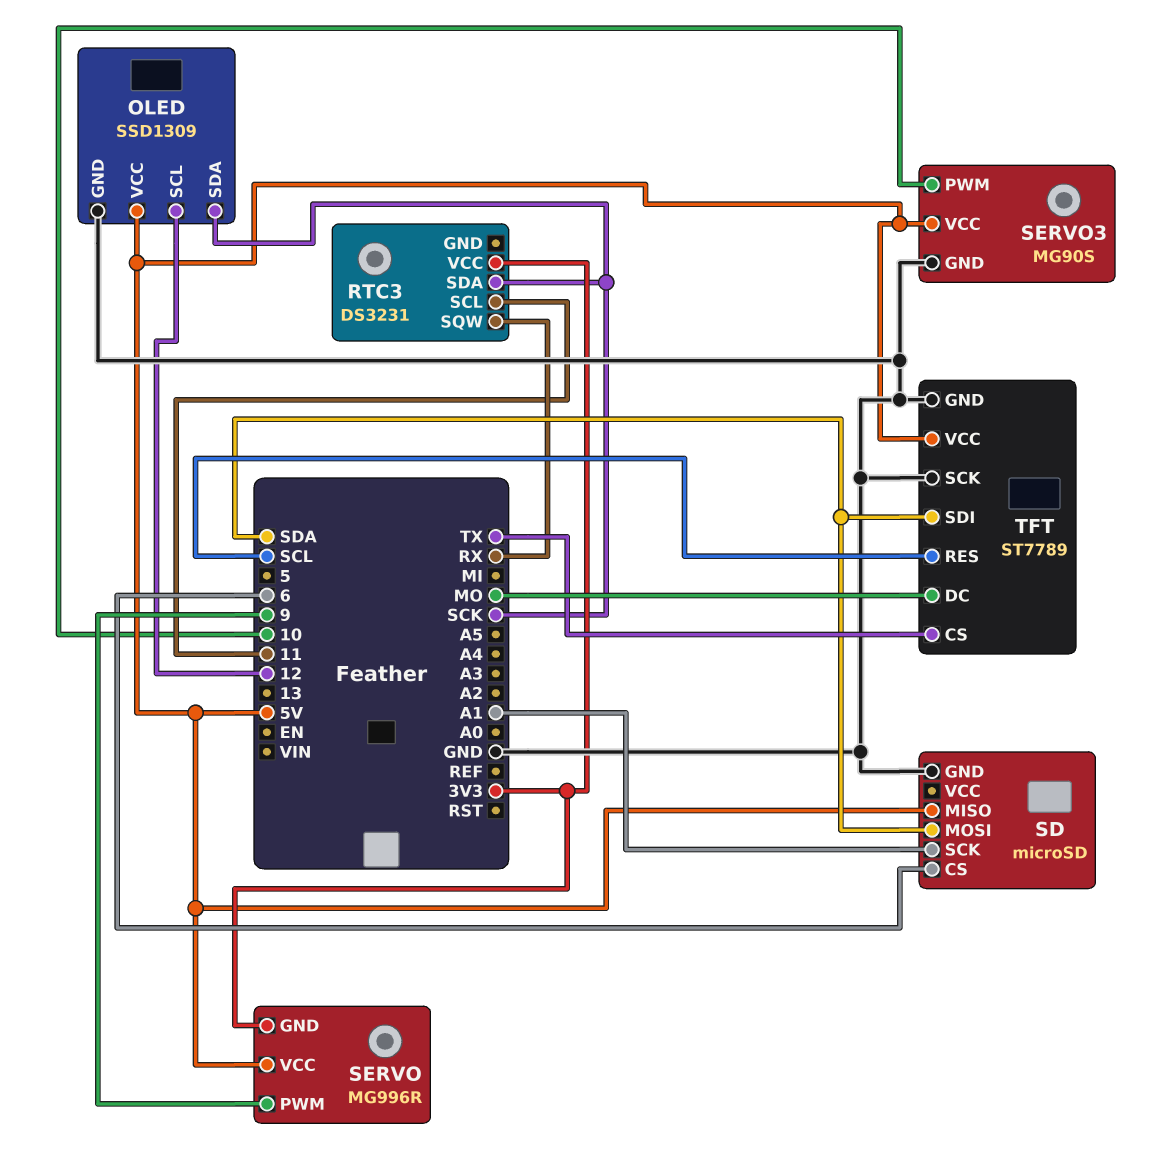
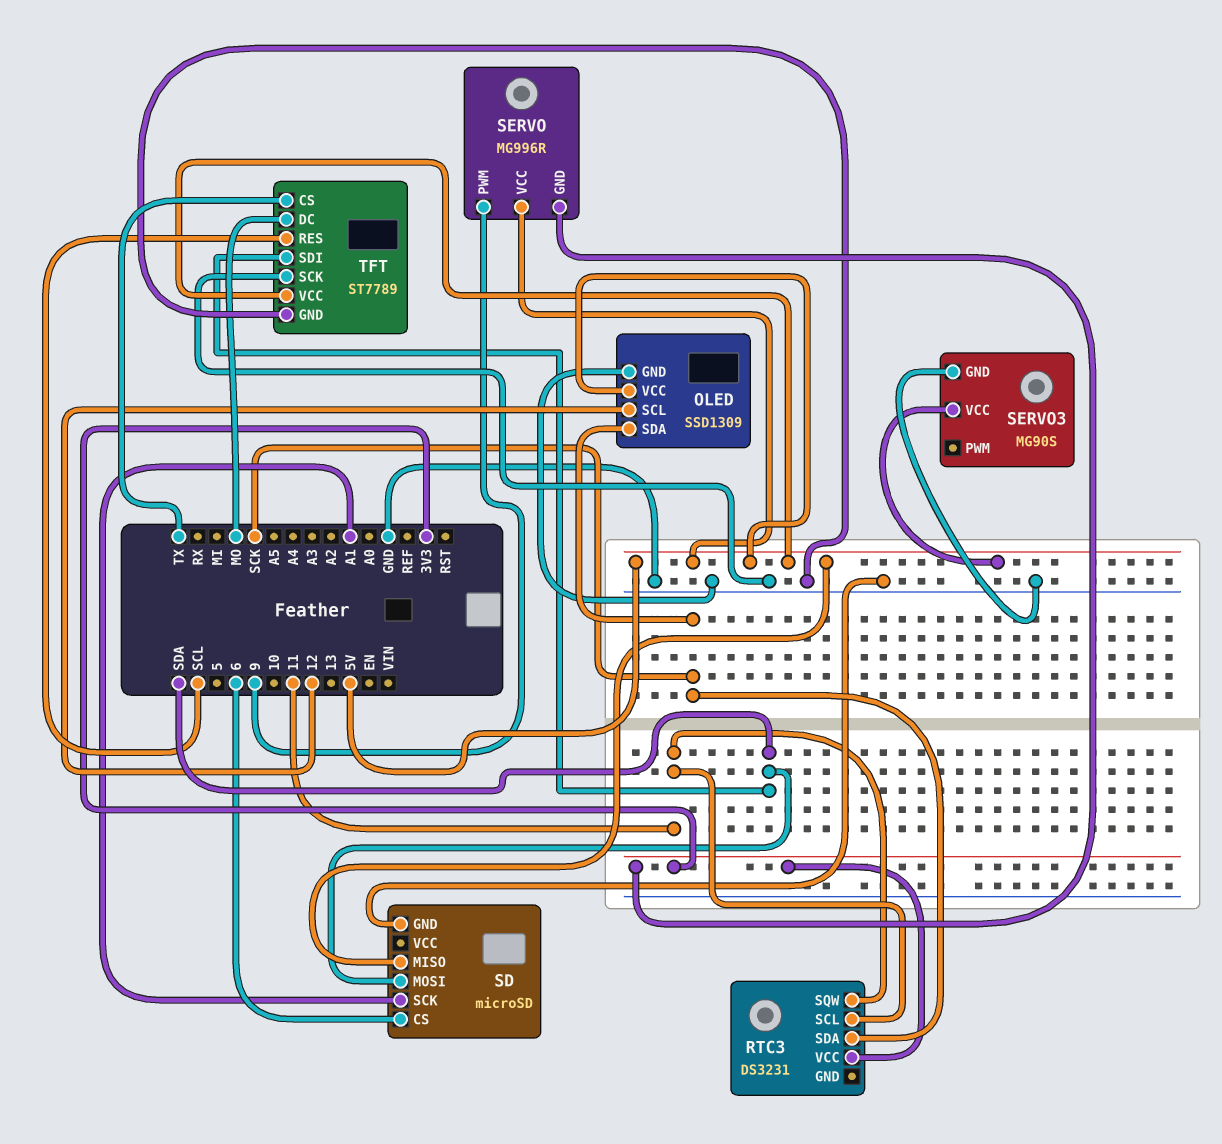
RTC3 pin SQW: RX -> 11
SERVO3 pin PWM: 10 -> none

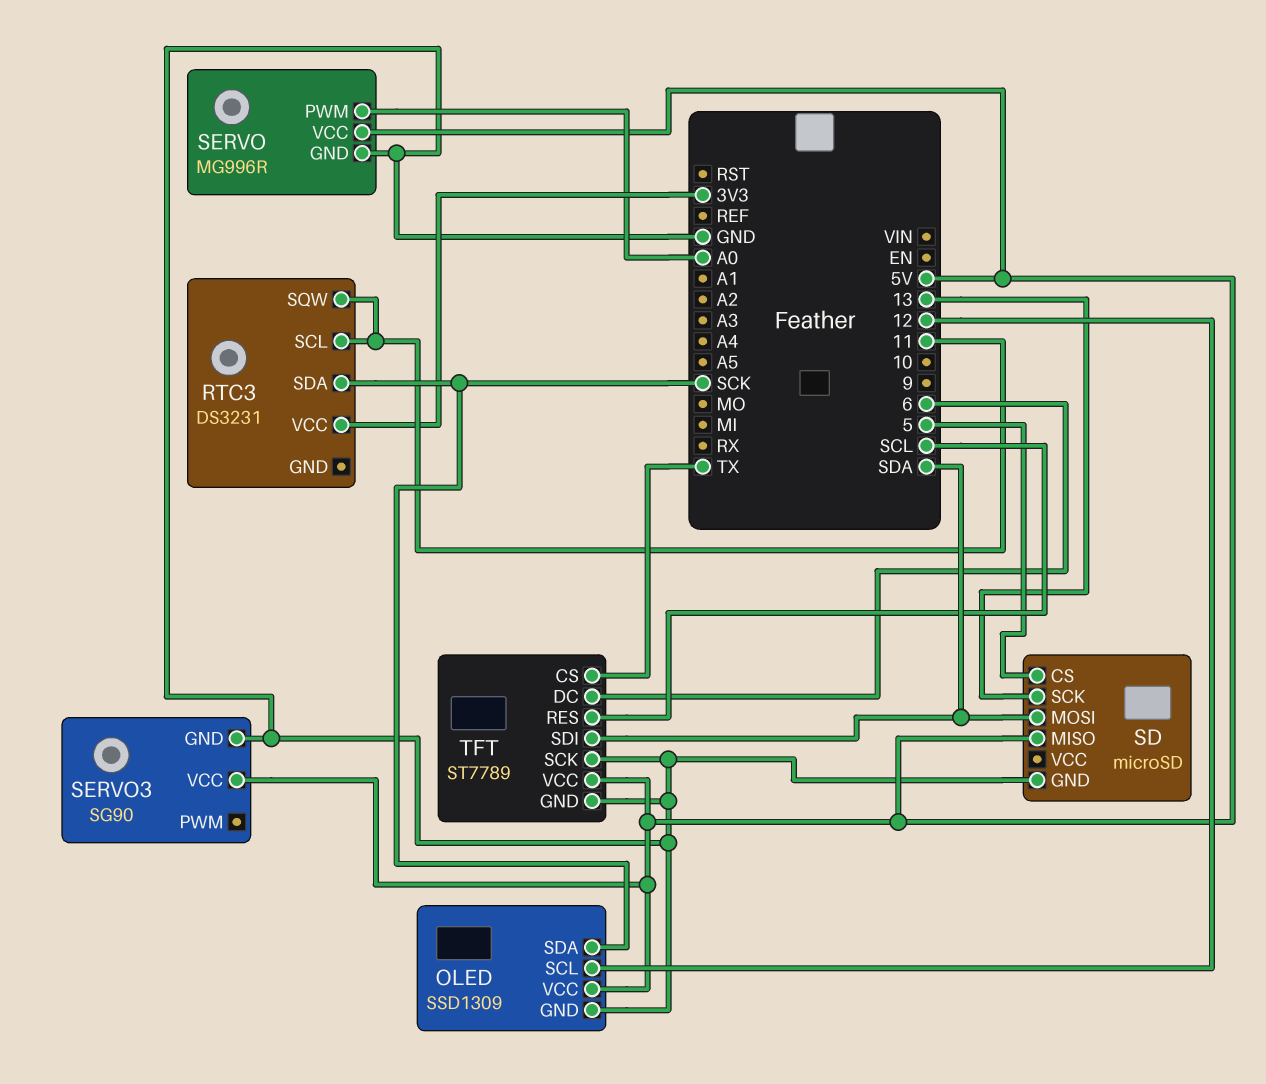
SD pin CS: 6 -> 5
SD pin SCK: A1 -> 13
SERVO pin GND: 3V3 -> GND
SERVO pin PWM: 9 -> A0
SERVO3: MG90S -> SG90
TFT pin DC: MO -> 6

